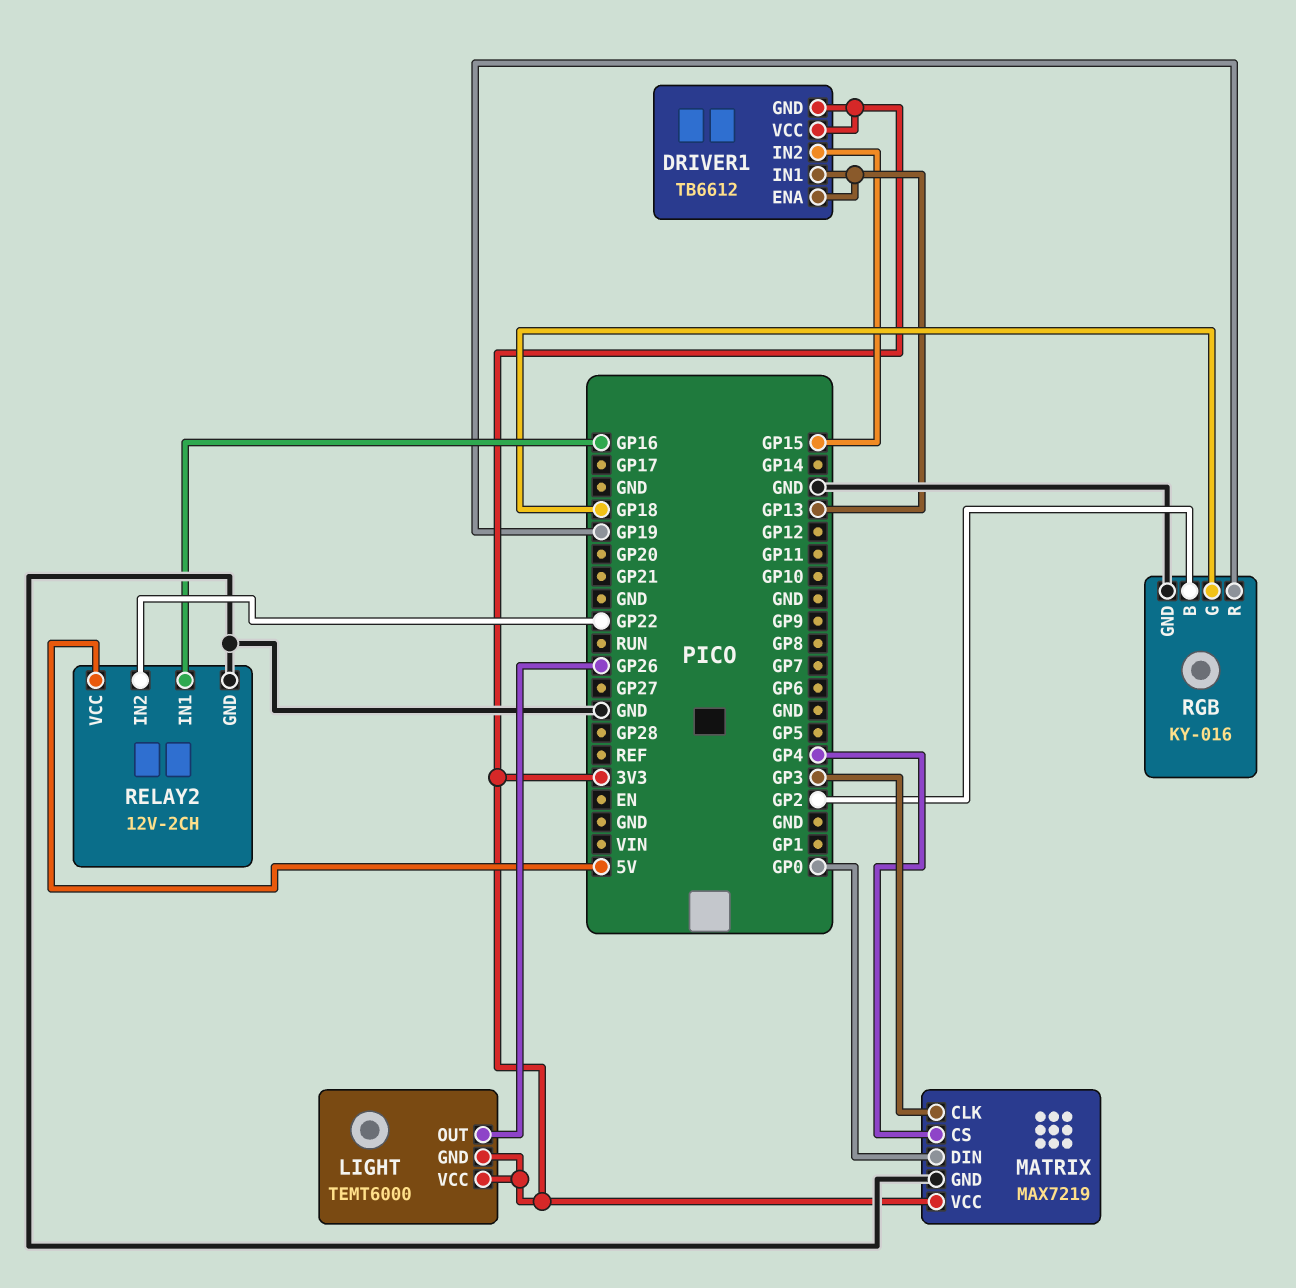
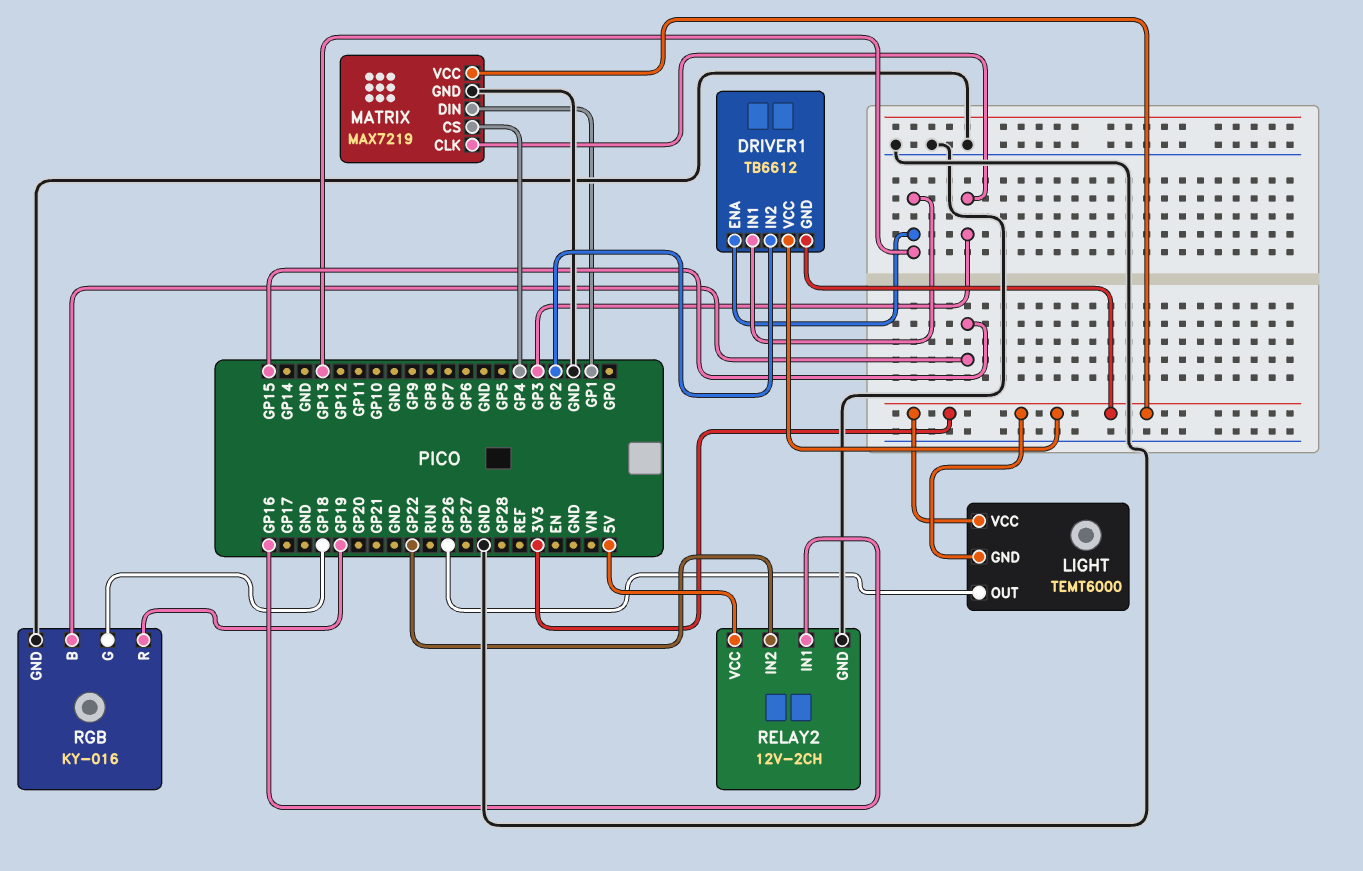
DRIVER1 pin IN2: GP15 -> GP2
MATRIX pin DIN: GP0 -> GP1
RGB pin B: GP2 -> GP15

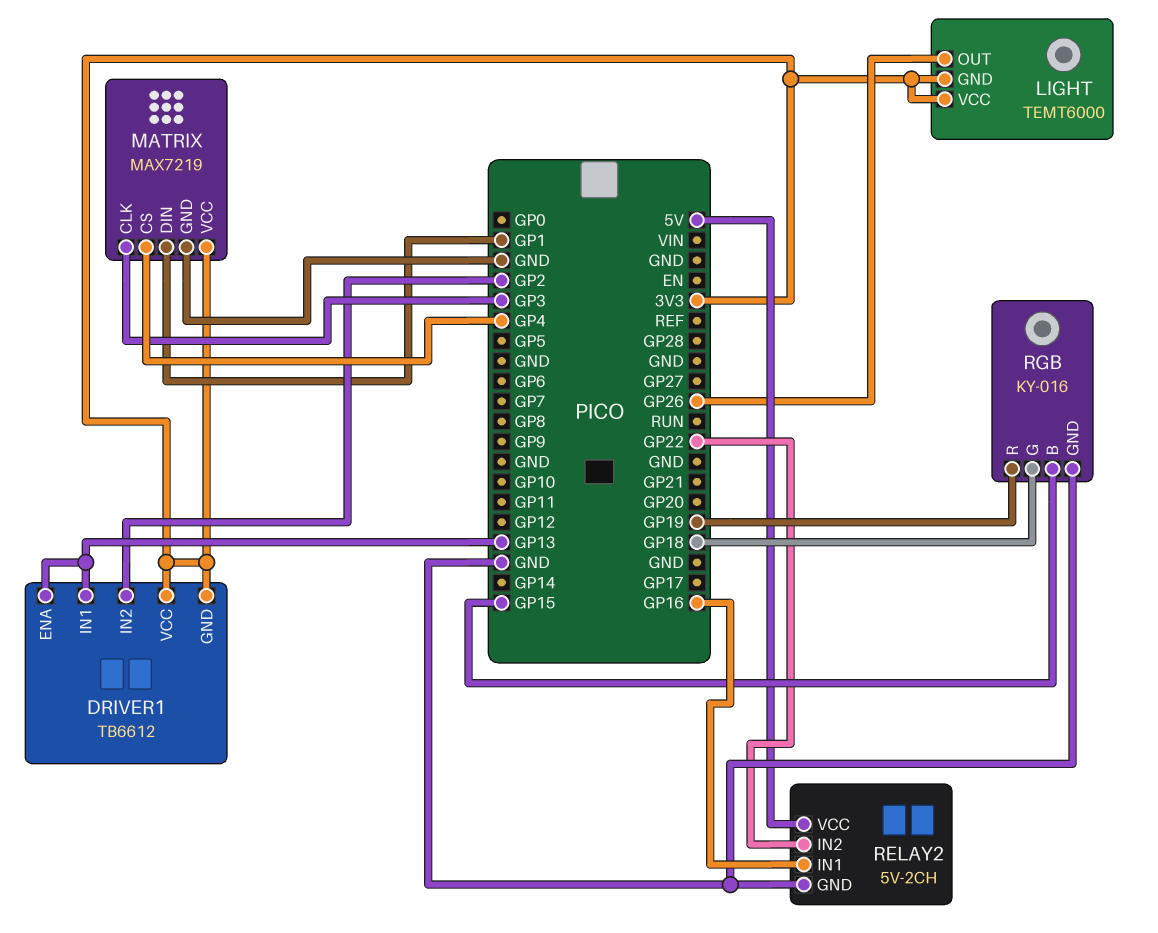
RELAY2: 12V-2CH -> 5V-2CH

